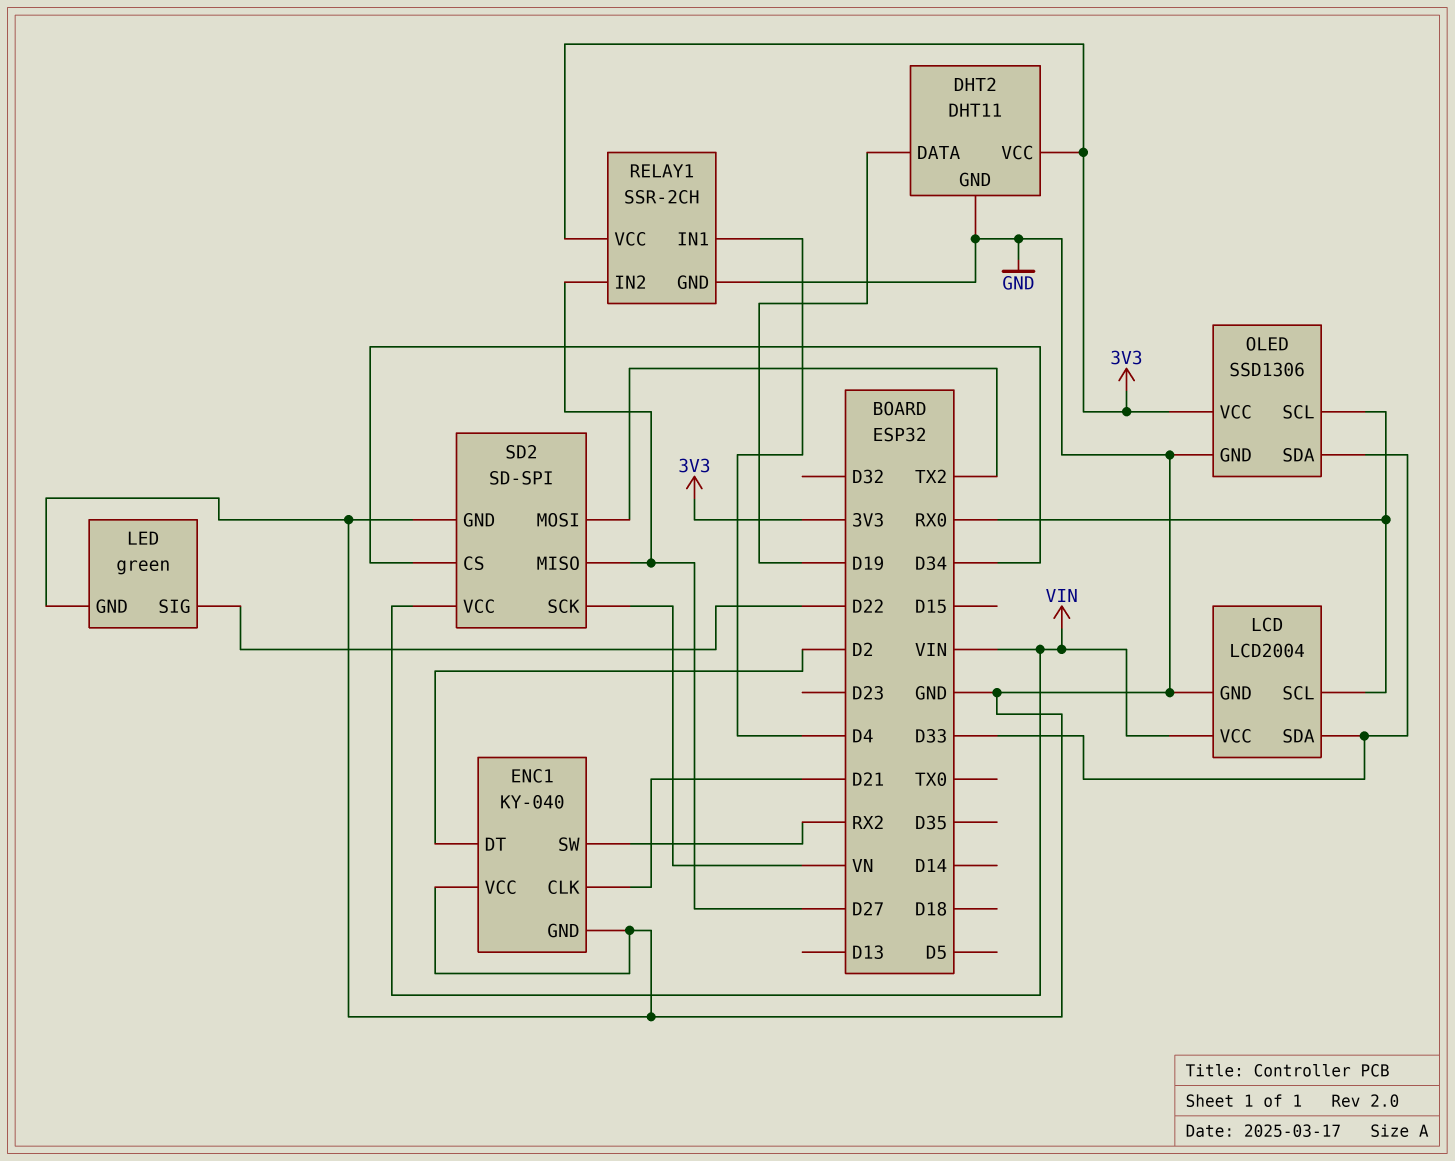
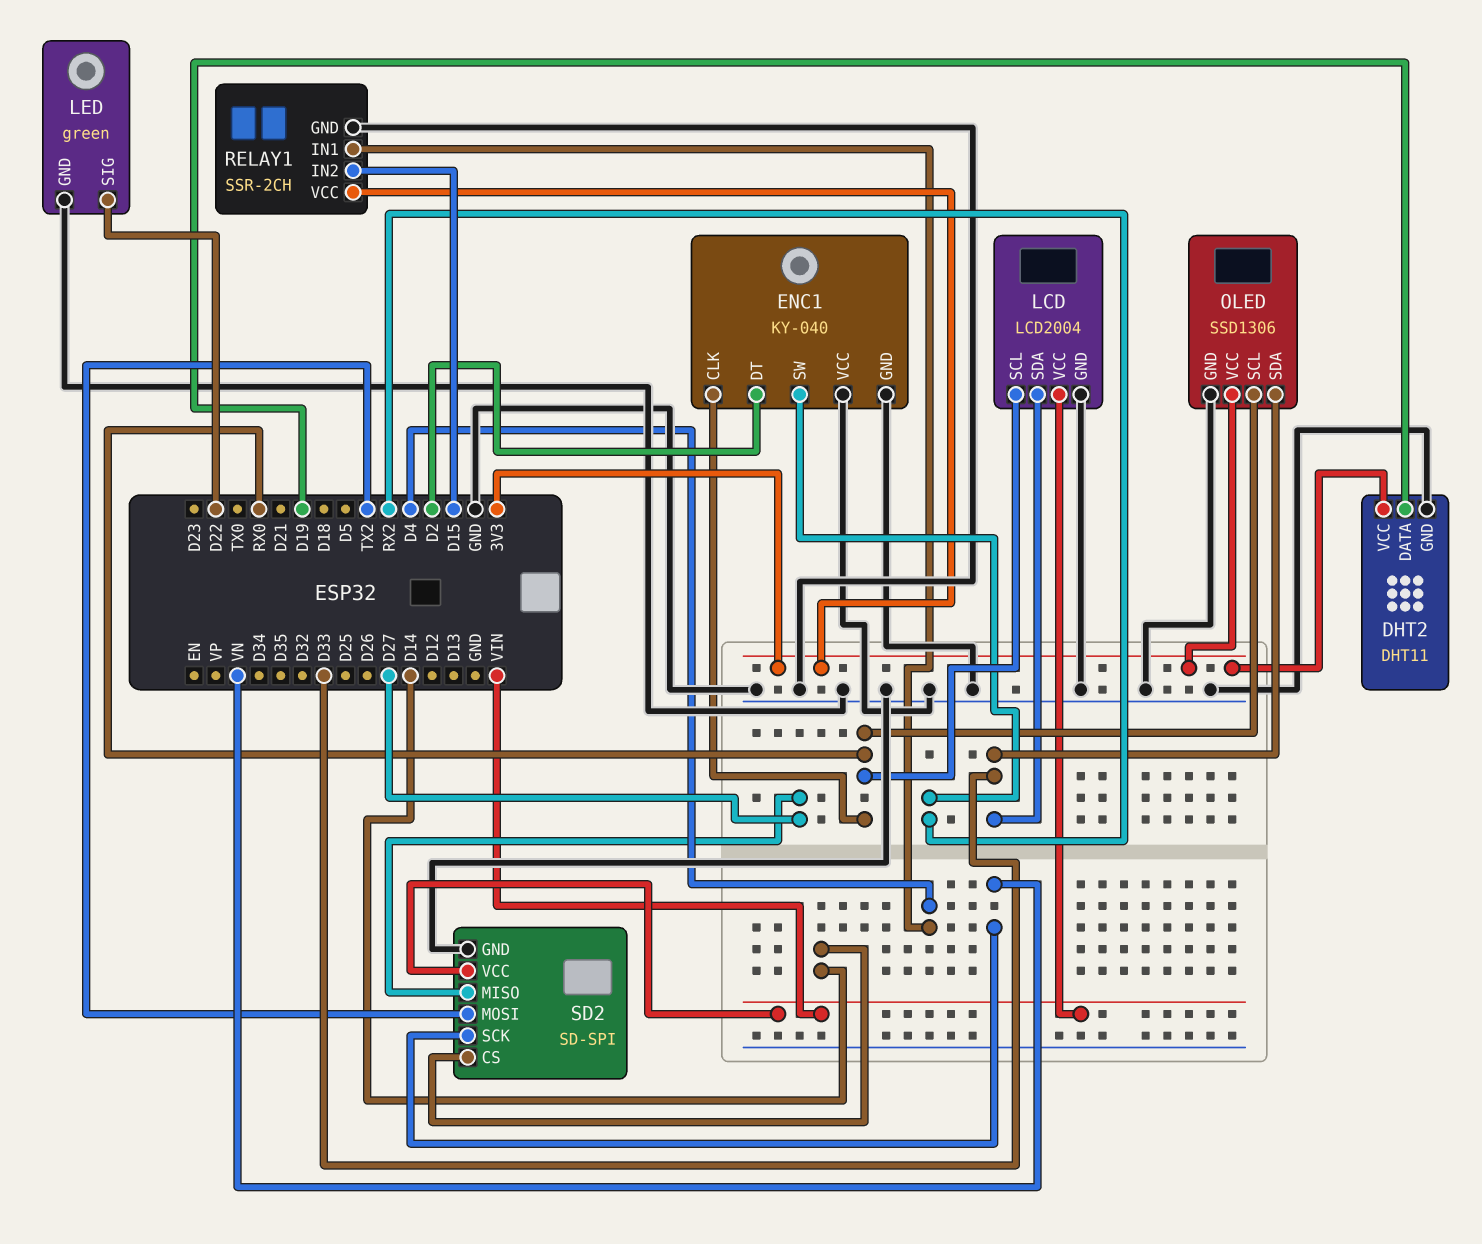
ENC1 pin CLK: D21 -> RX0
RELAY1 pin IN2: D27 -> D15
SD2 pin CS: D34 -> D14

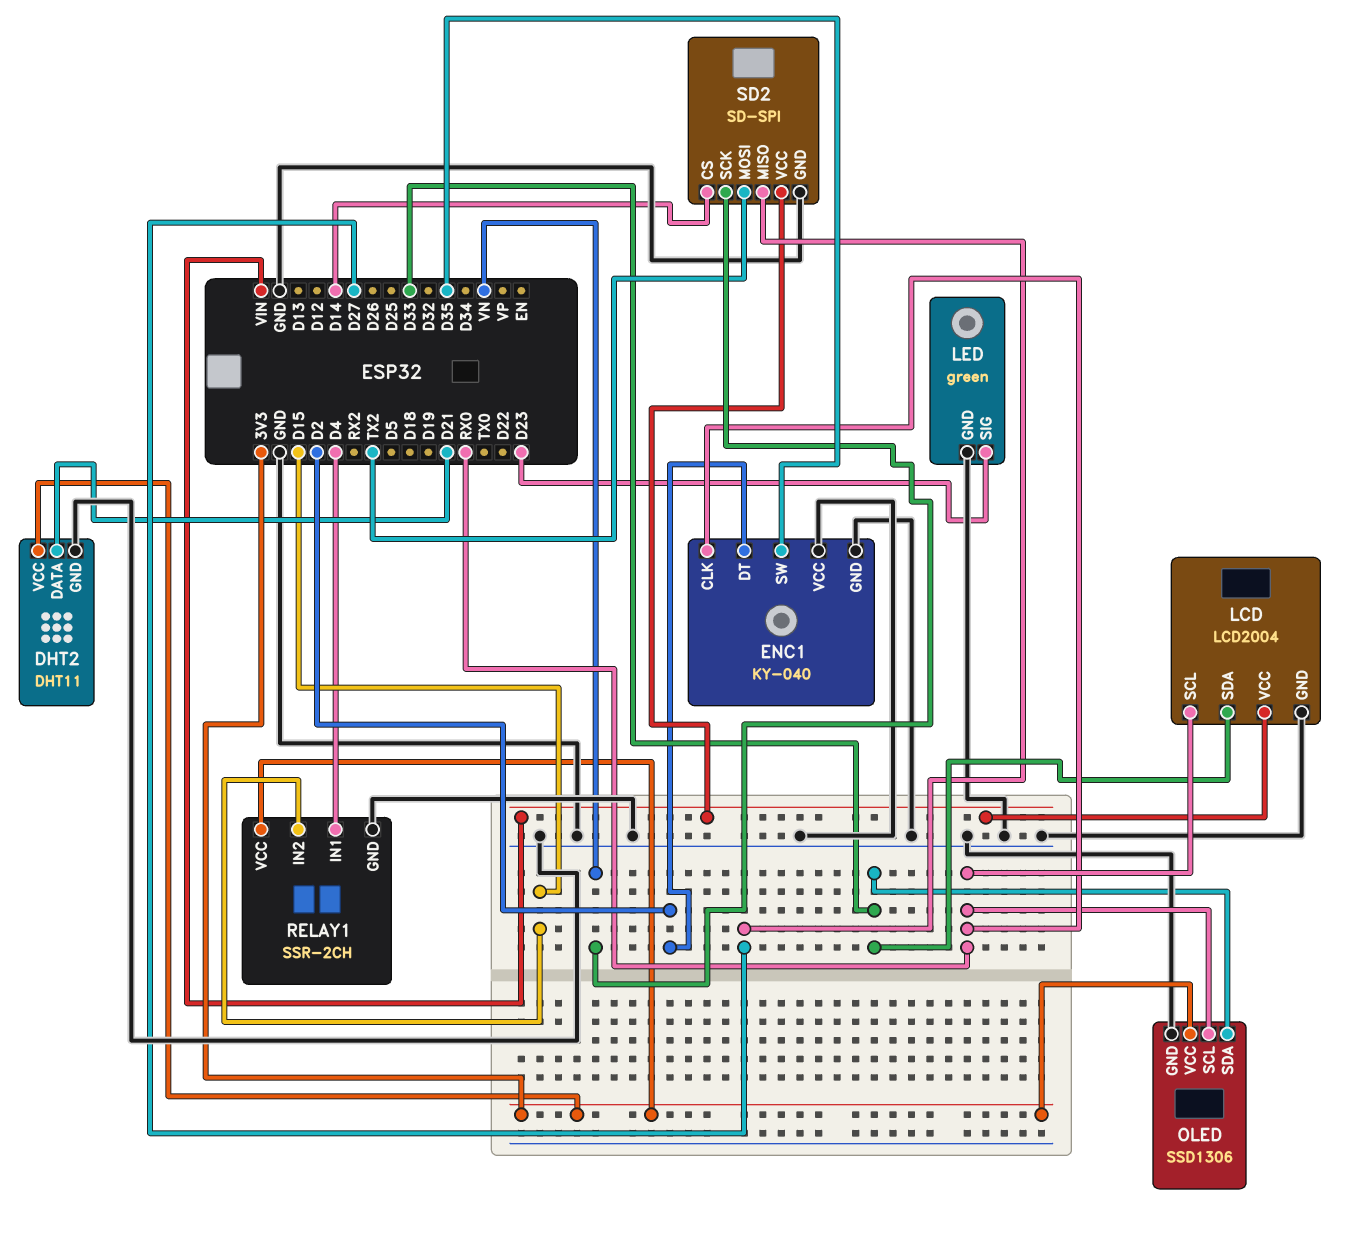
DHT2 pin DATA: D19 -> D21
ENC1 pin SW: RX2 -> D35
LED pin SIG: D22 -> D23

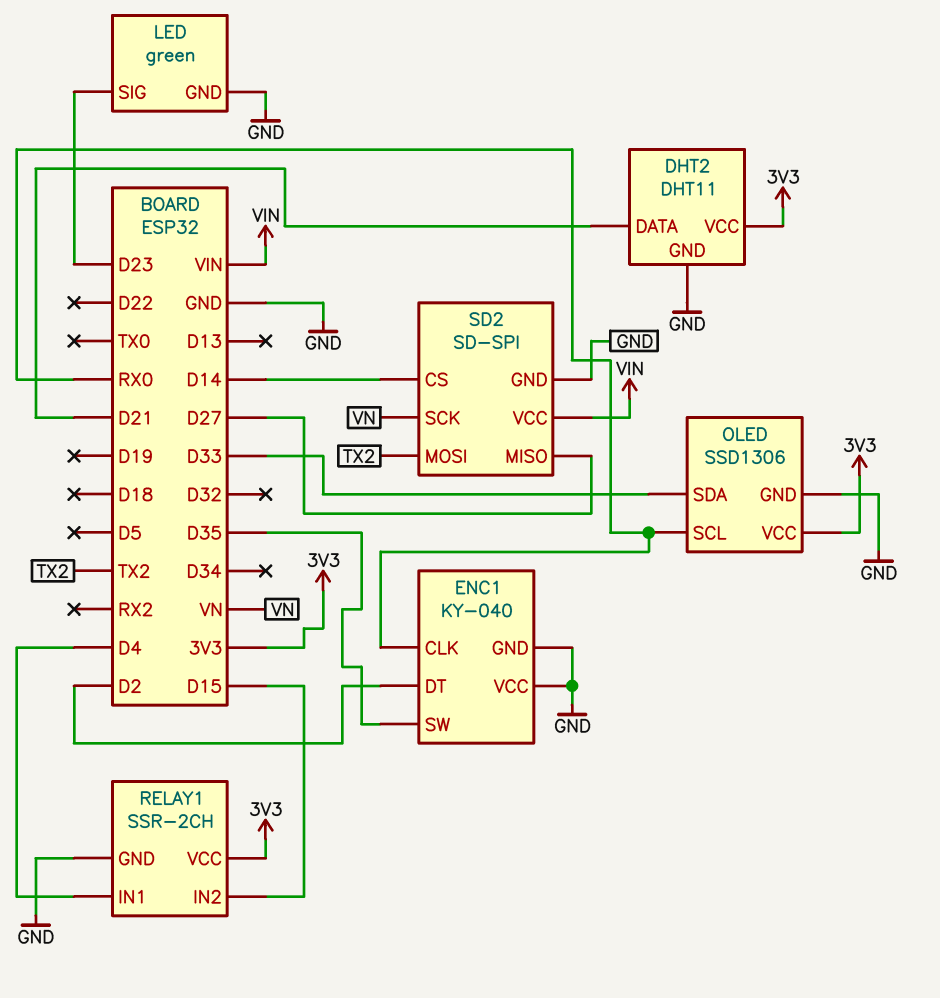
LCD: LCD2004 -> none
LCD pin GND: GND -> none
LCD pin SCL: RX0 -> none
LCD pin SDA: D33 -> none
LCD pin VCC: VIN -> none

